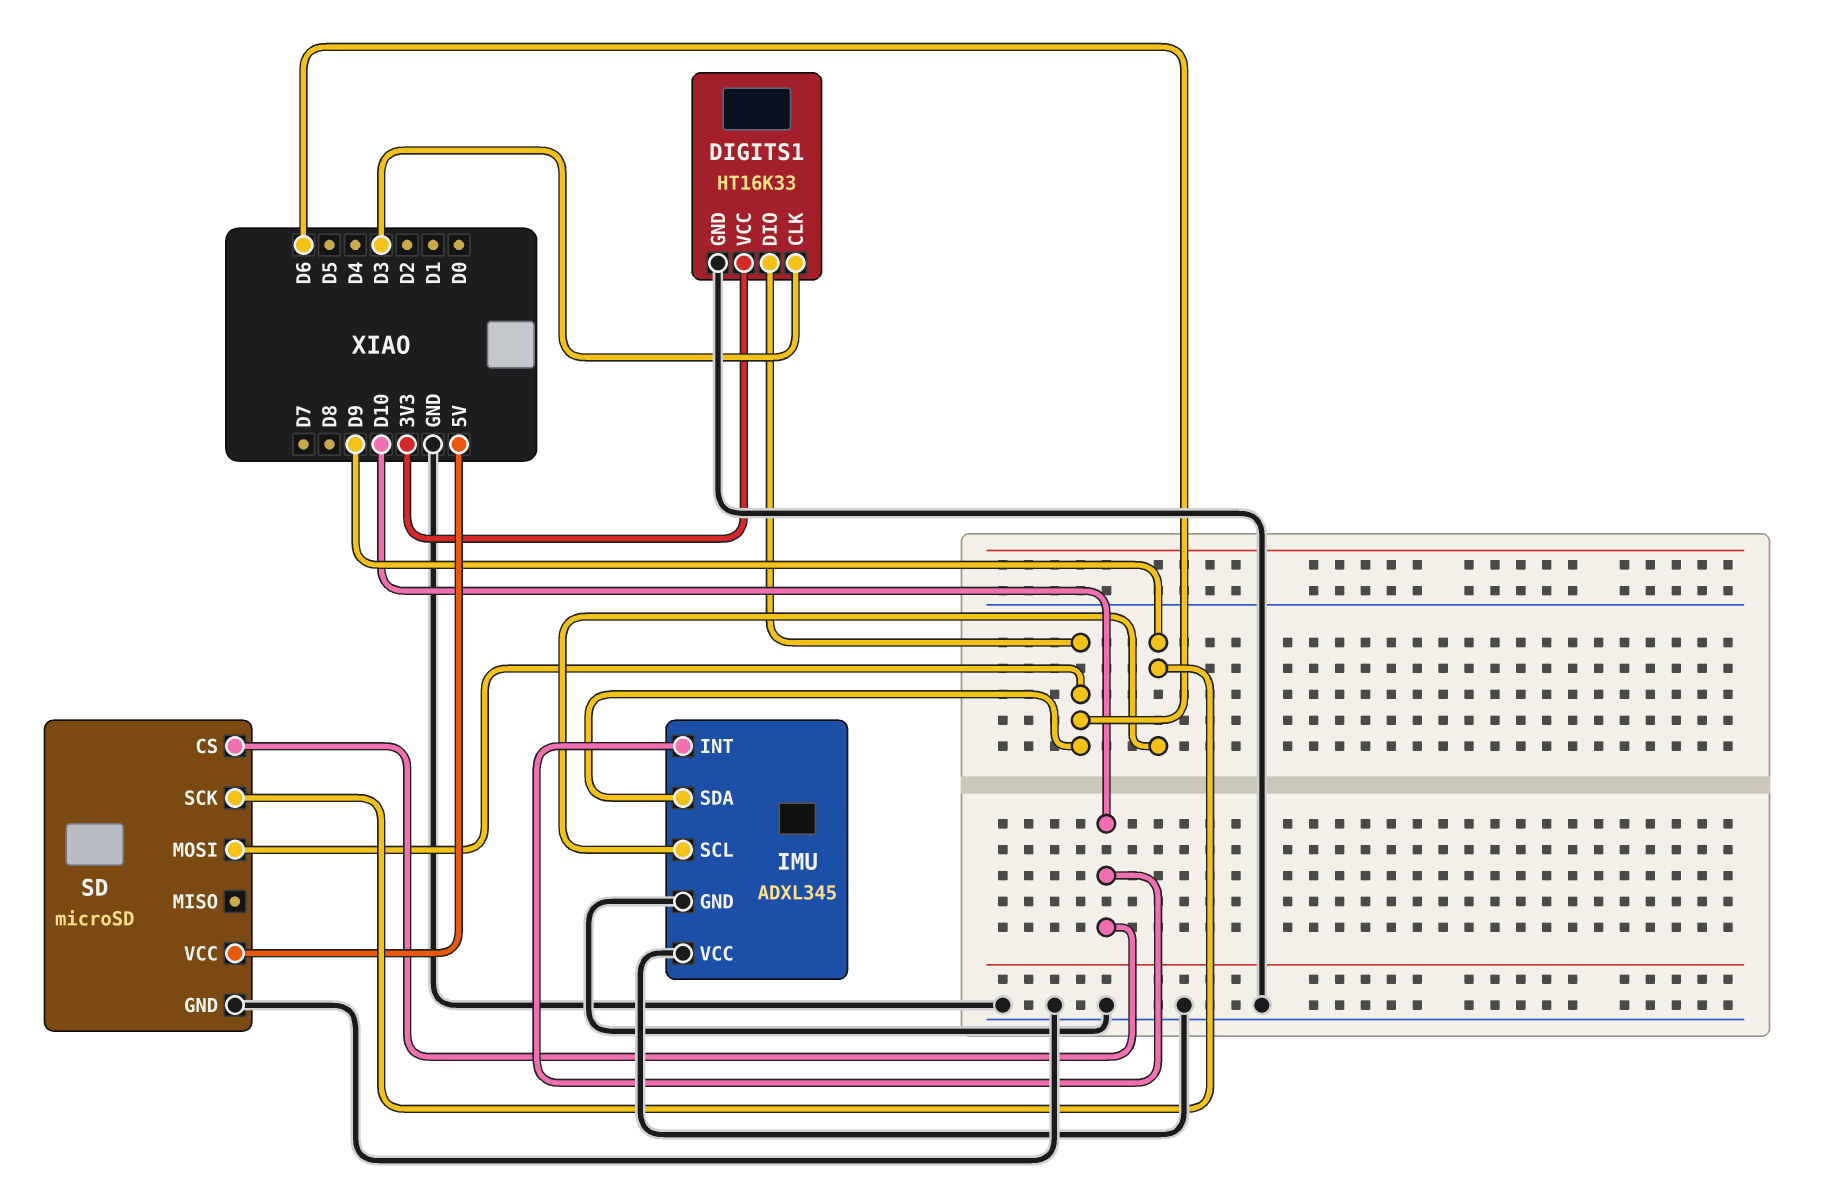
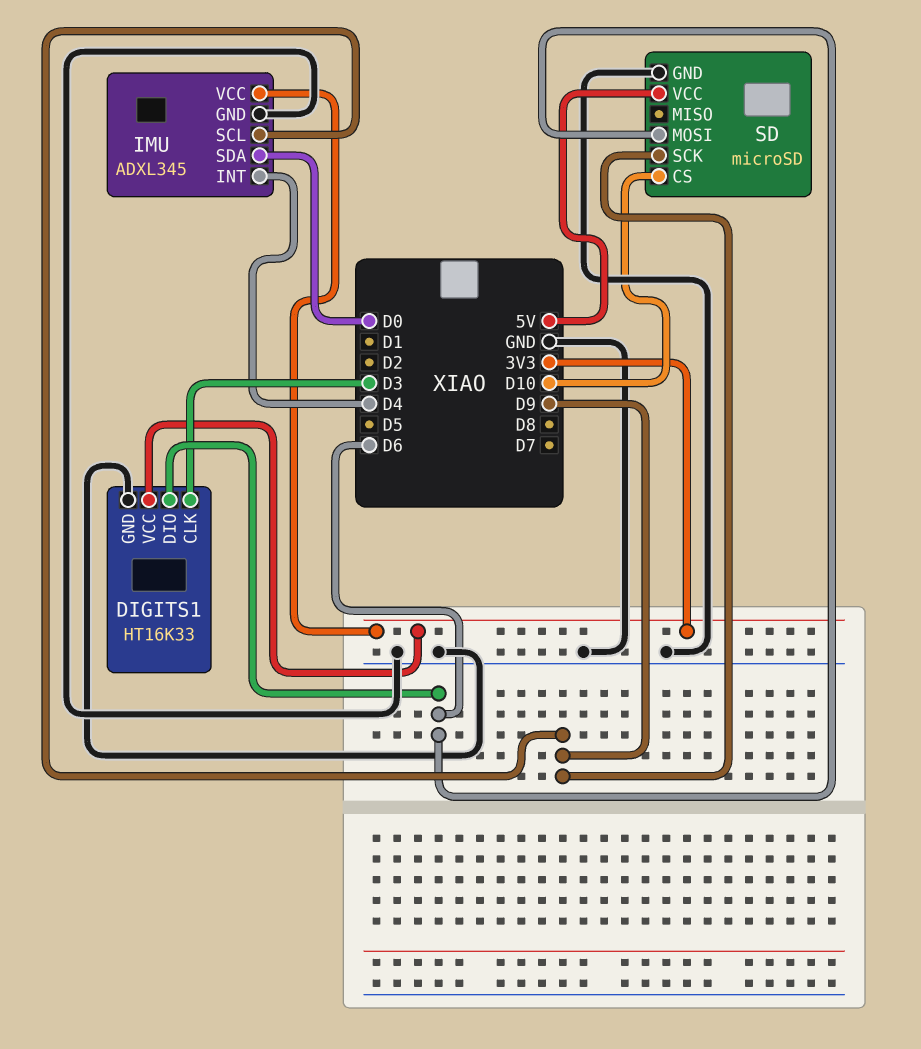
IMU pin INT: D10 -> D4
IMU pin SDA: D6 -> D0
IMU pin VCC: GND -> 3V3

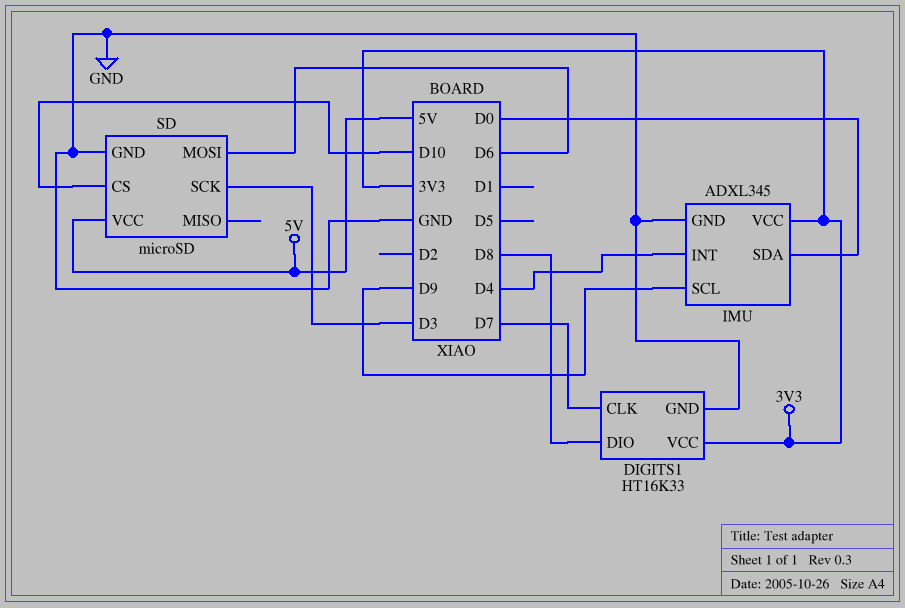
DIGITS1 pin CLK: D3 -> D7
DIGITS1 pin DIO: D6 -> D8
SD pin SCK: D9 -> D3

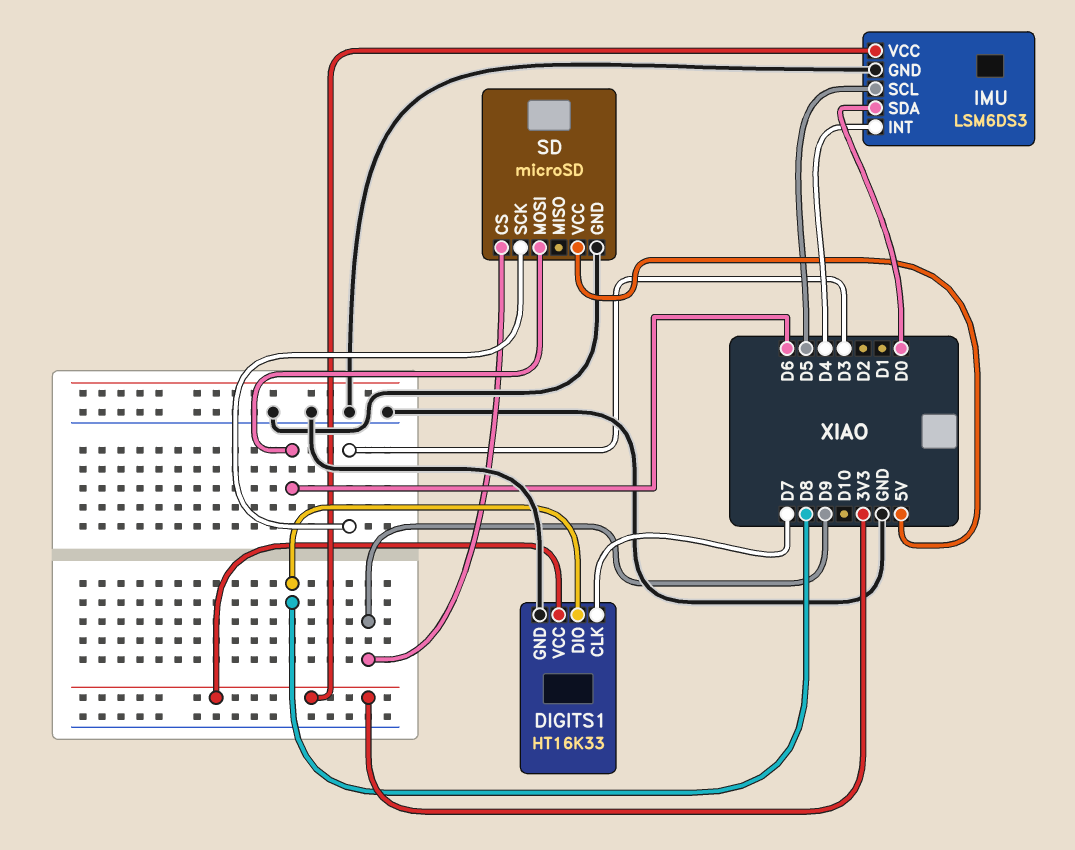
IMU: ADXL345 -> LSM6DS3
IMU pin SCL: D9 -> D5
SD pin CS: D10 -> D9

